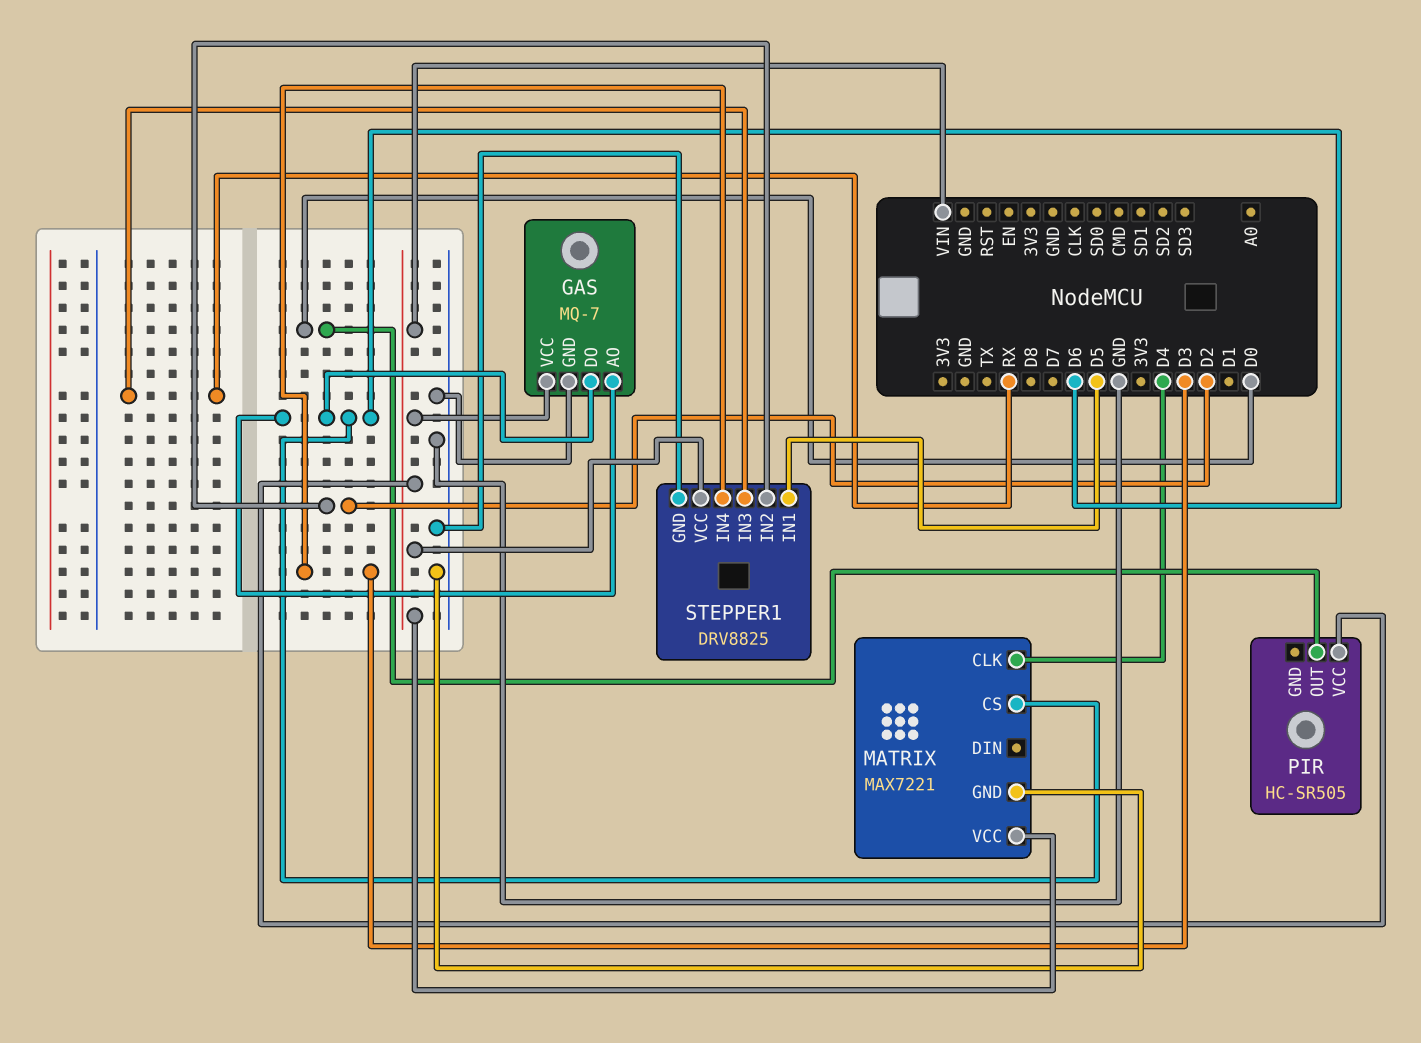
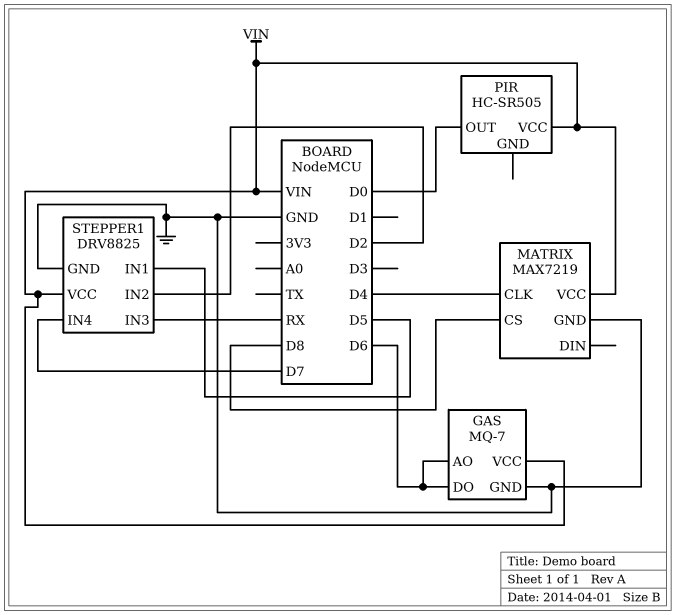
MATRIX: MAX7221 -> MAX7219
MATRIX pin CS: D6 -> D8
STEPPER1 pin IN4: D3 -> D7

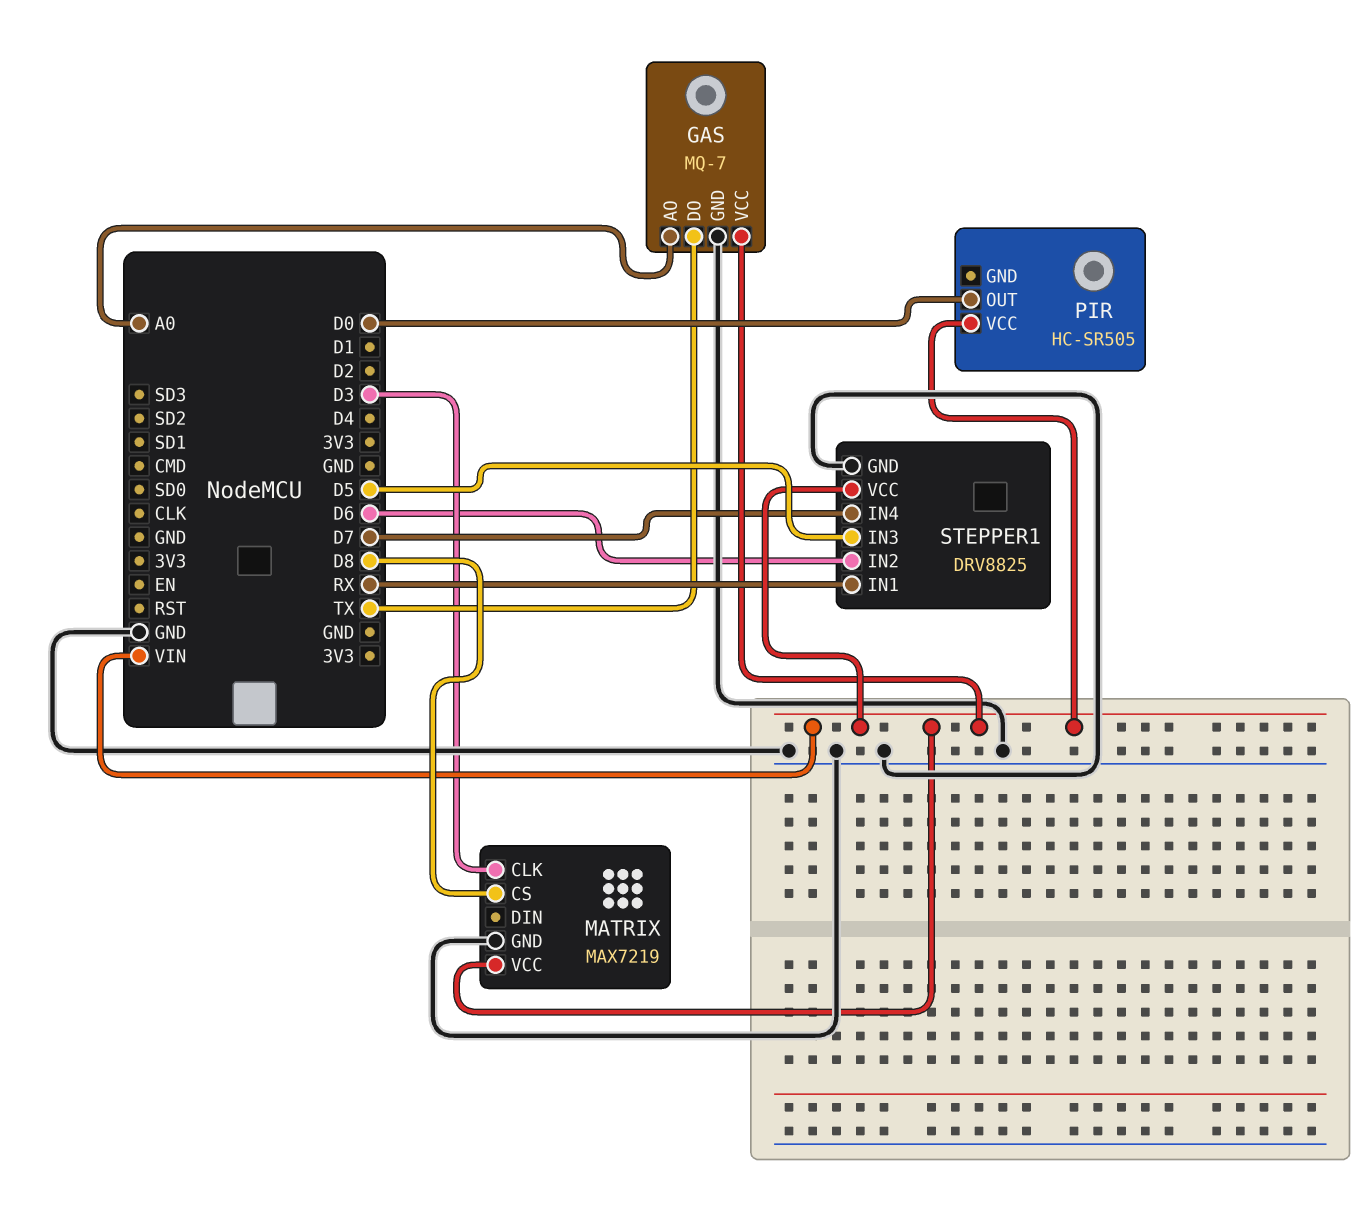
GAS pin AO: D6 -> A0
GAS pin DO: D6 -> TX
MATRIX pin CLK: D4 -> D3
STEPPER1 pin IN1: D5 -> RX
STEPPER1 pin IN2: D2 -> D6
STEPPER1 pin IN3: RX -> D5

